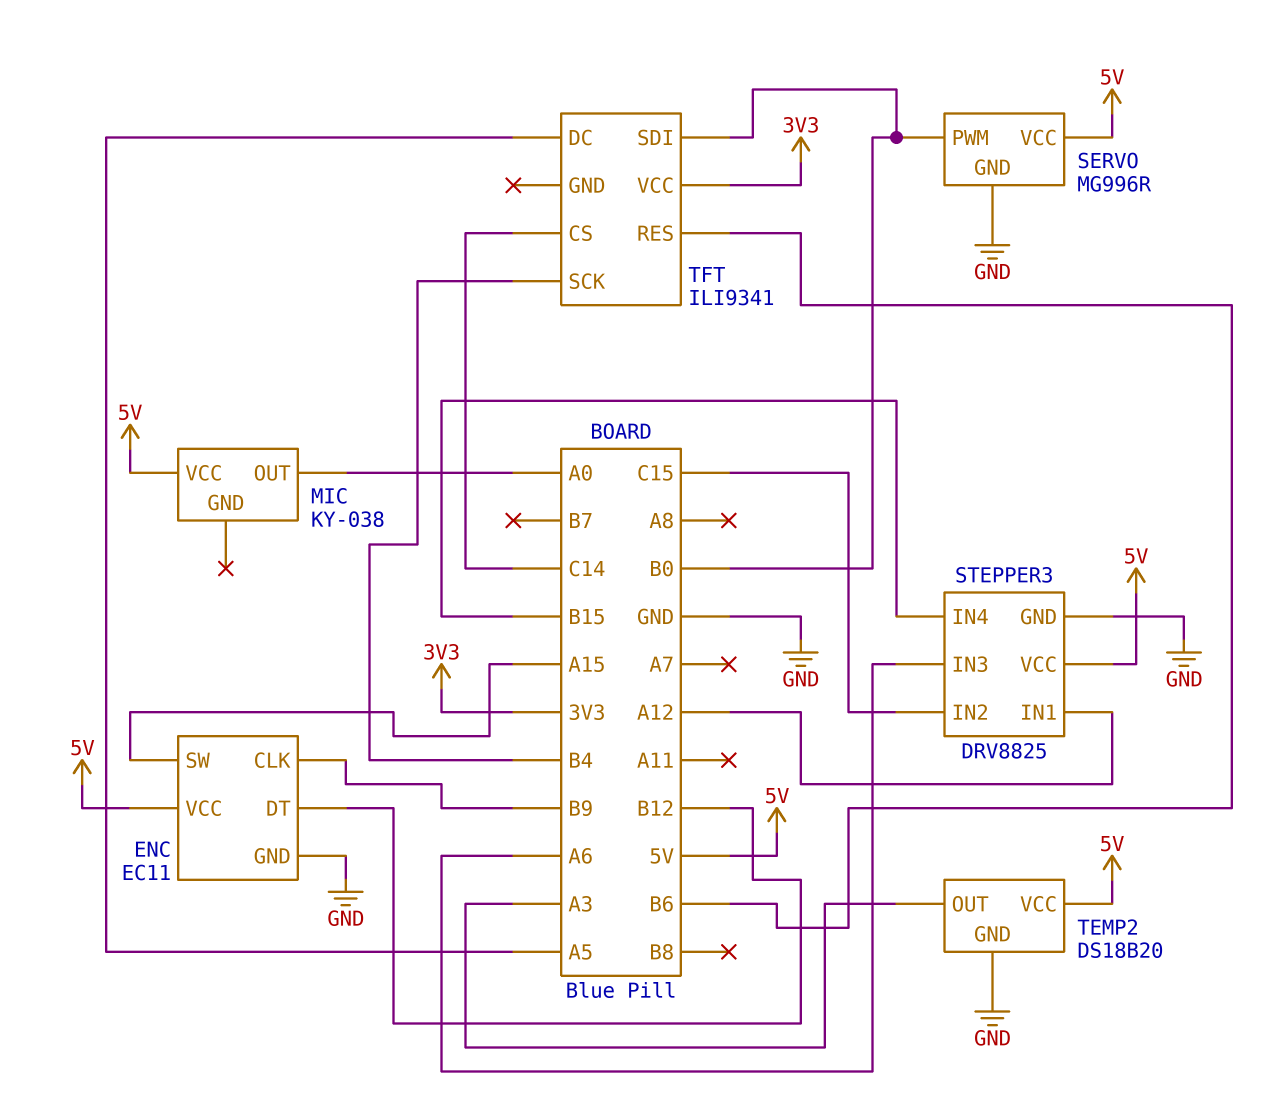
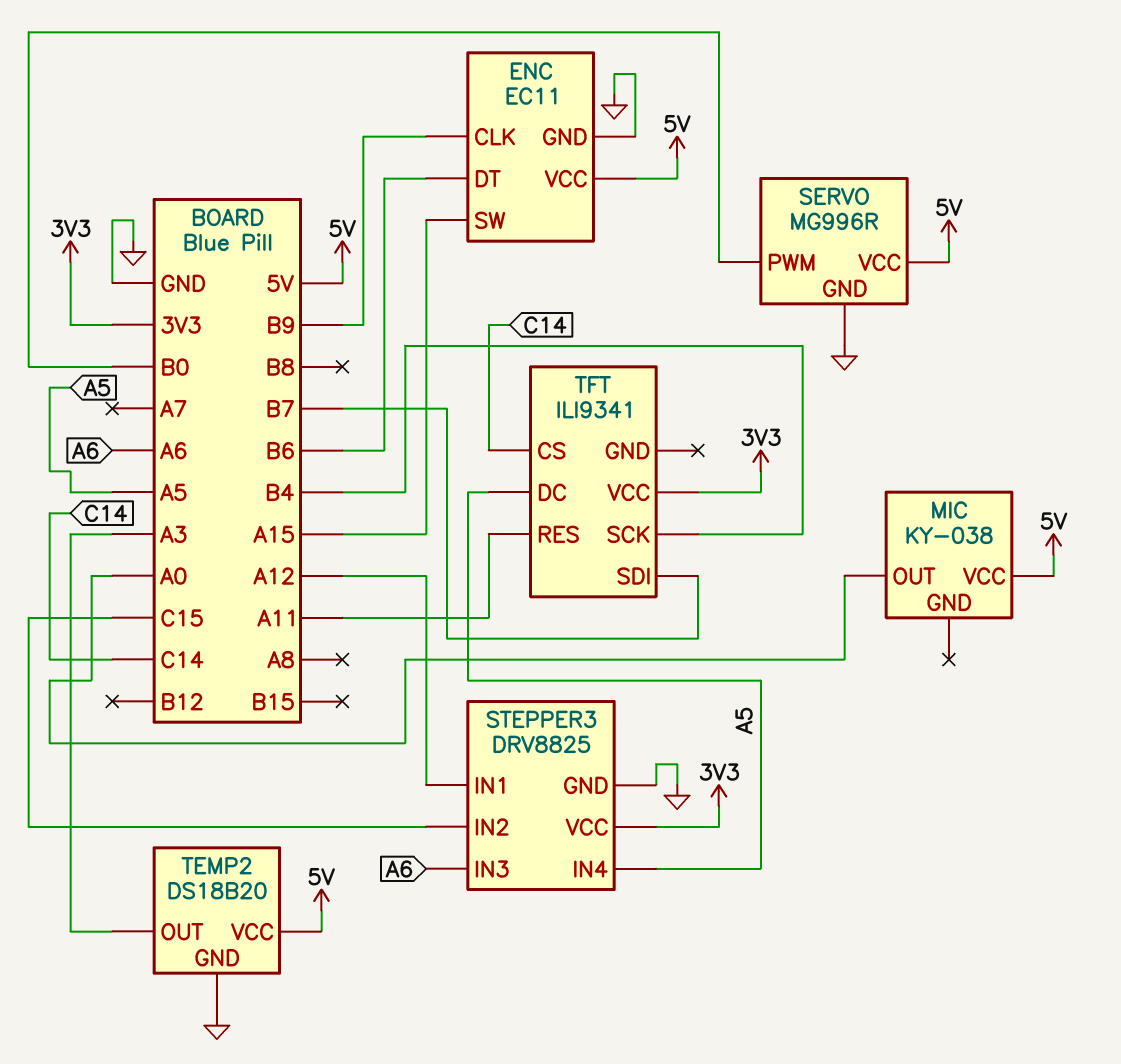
ENC pin DT: B12 -> B6
STEPPER3 pin IN4: B15 -> A5
STEPPER3 pin VCC: 5V -> 3V3
TFT pin RES: B6 -> A11
TFT pin SDI: B0 -> B7

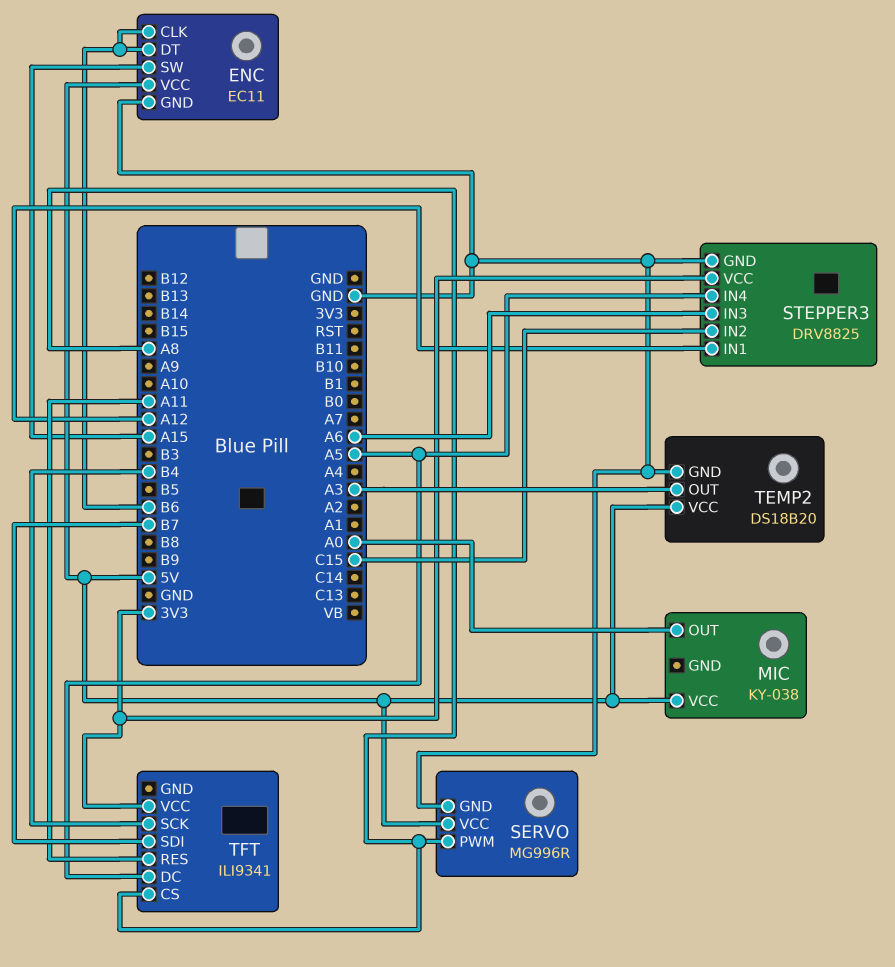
ENC pin CLK: B9 -> B6
SERVO pin PWM: B0 -> A8
TFT pin CS: C14 -> A8

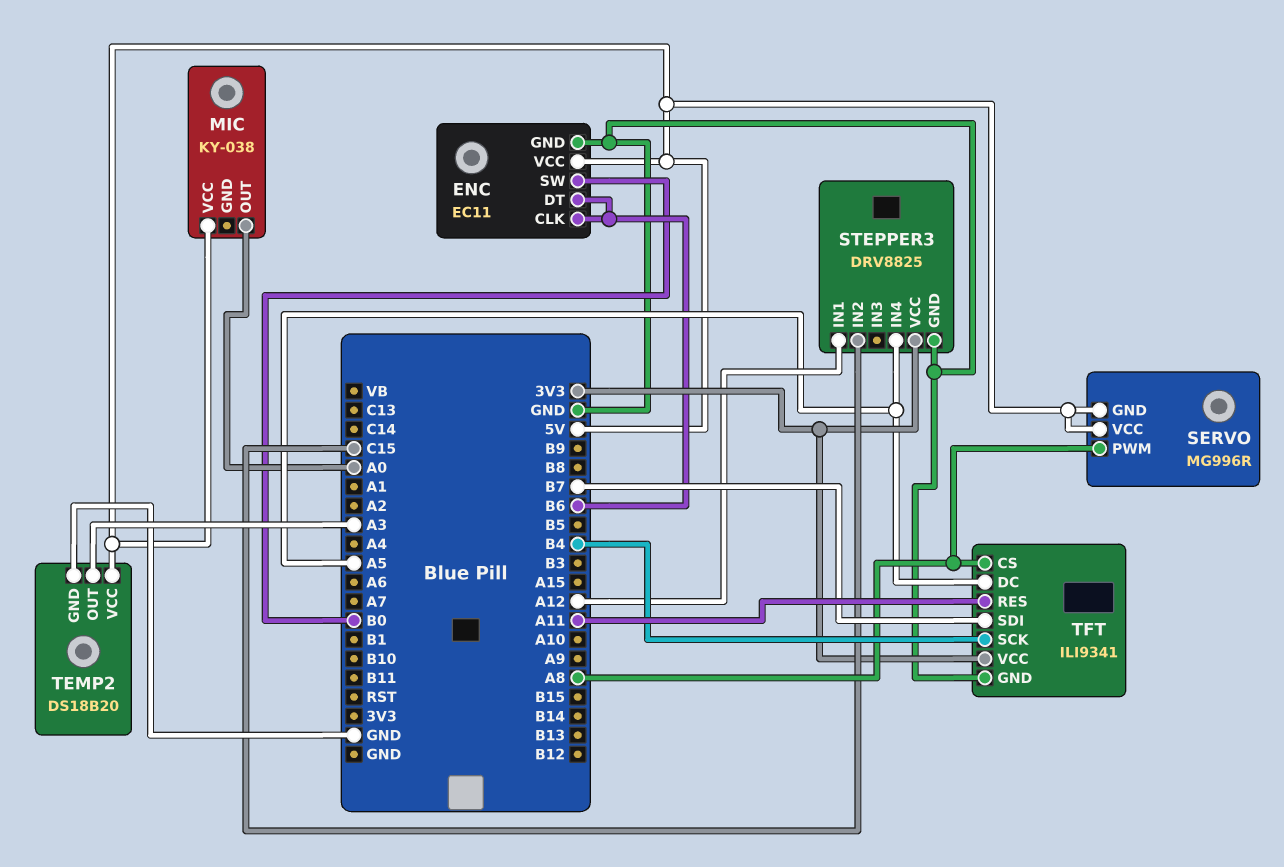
ENC pin SW: A15 -> B0
SERVO pin GND: GND -> 5V
STEPPER3 pin IN3: A6 -> none
TFT pin GND: none -> GND

